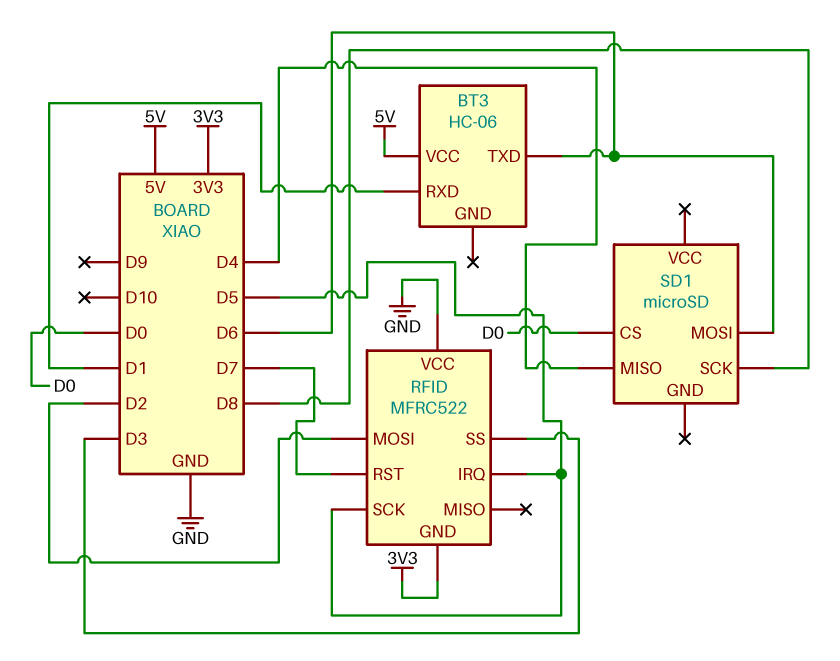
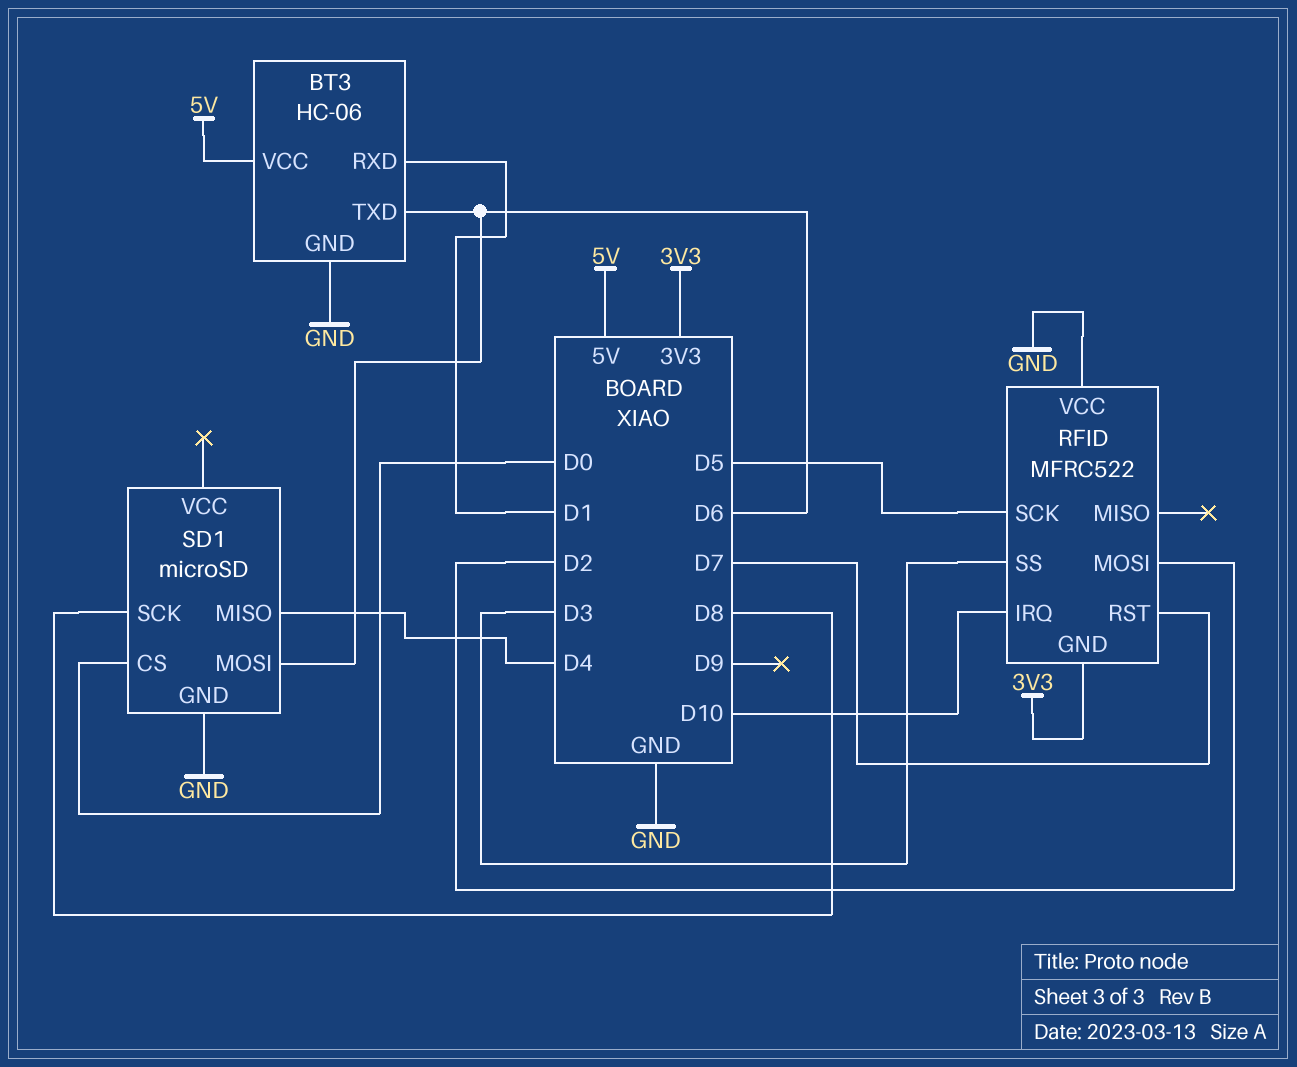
BT3 pin GND: none -> GND
RFID pin IRQ: D5 -> D10
SD1 pin GND: none -> GND

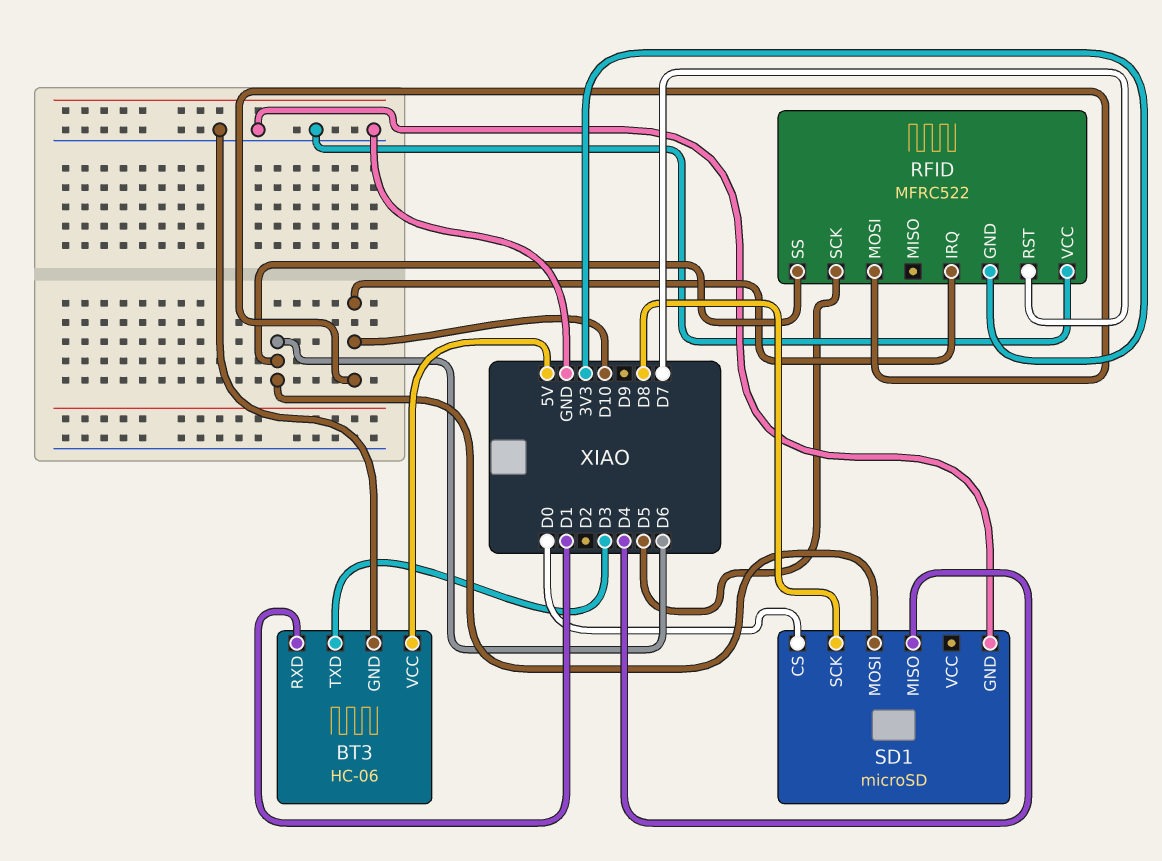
BT3 pin TXD: D6 -> D3
RFID pin MOSI: D2 -> D10
RFID pin SS: D3 -> D6

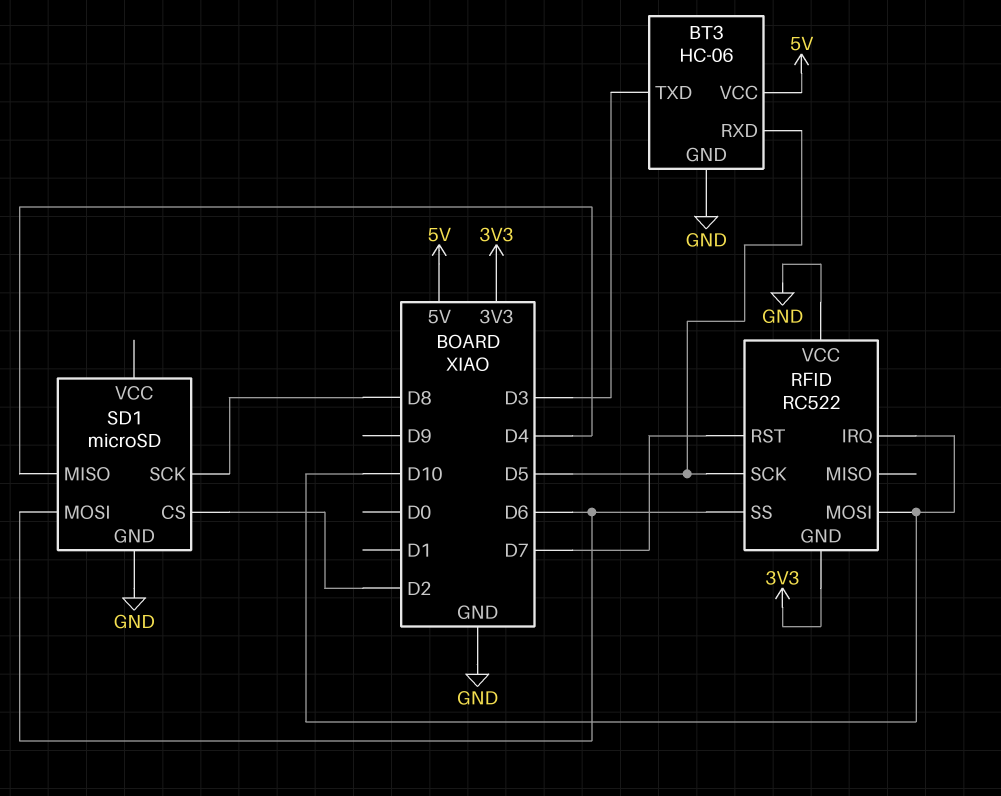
BT3 pin RXD: D1 -> D5
RFID: MFRC522 -> RC522
SD1 pin CS: D0 -> D2

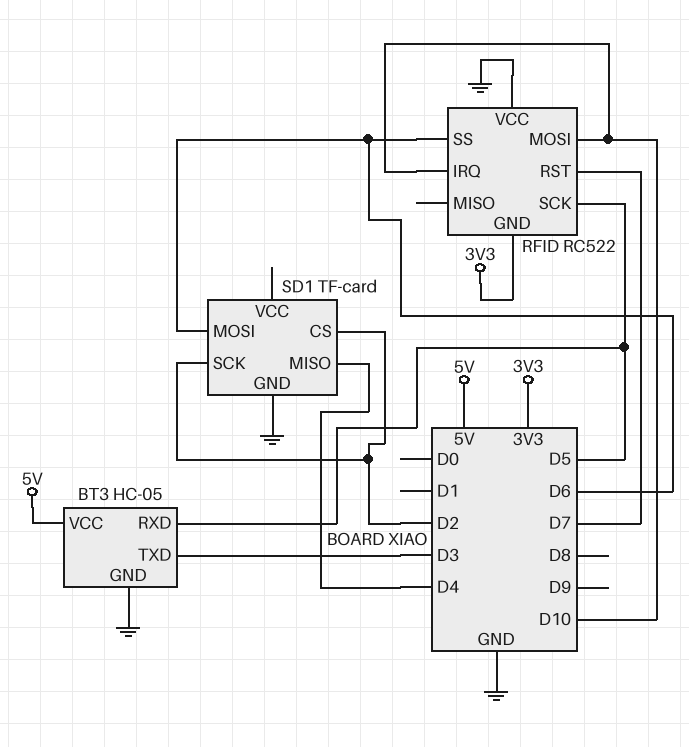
BT3: HC-06 -> HC-05
SD1: microSD -> TF-card
SD1 pin SCK: D8 -> D2

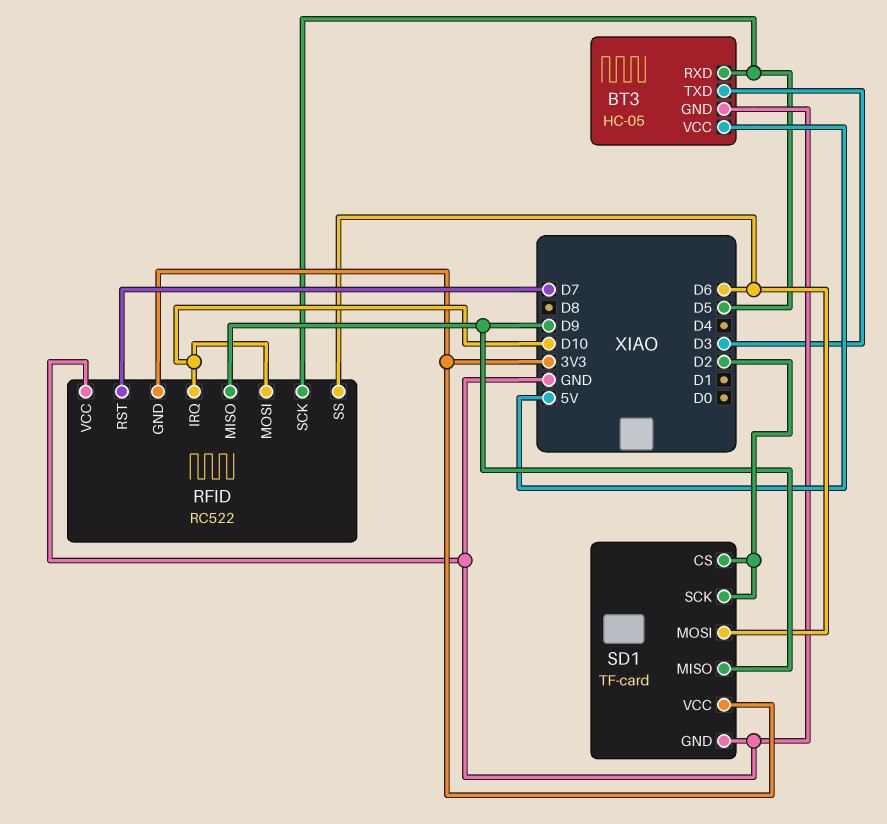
RFID pin MISO: none -> D9
SD1 pin MISO: D4 -> D9
SD1 pin VCC: none -> 3V3

